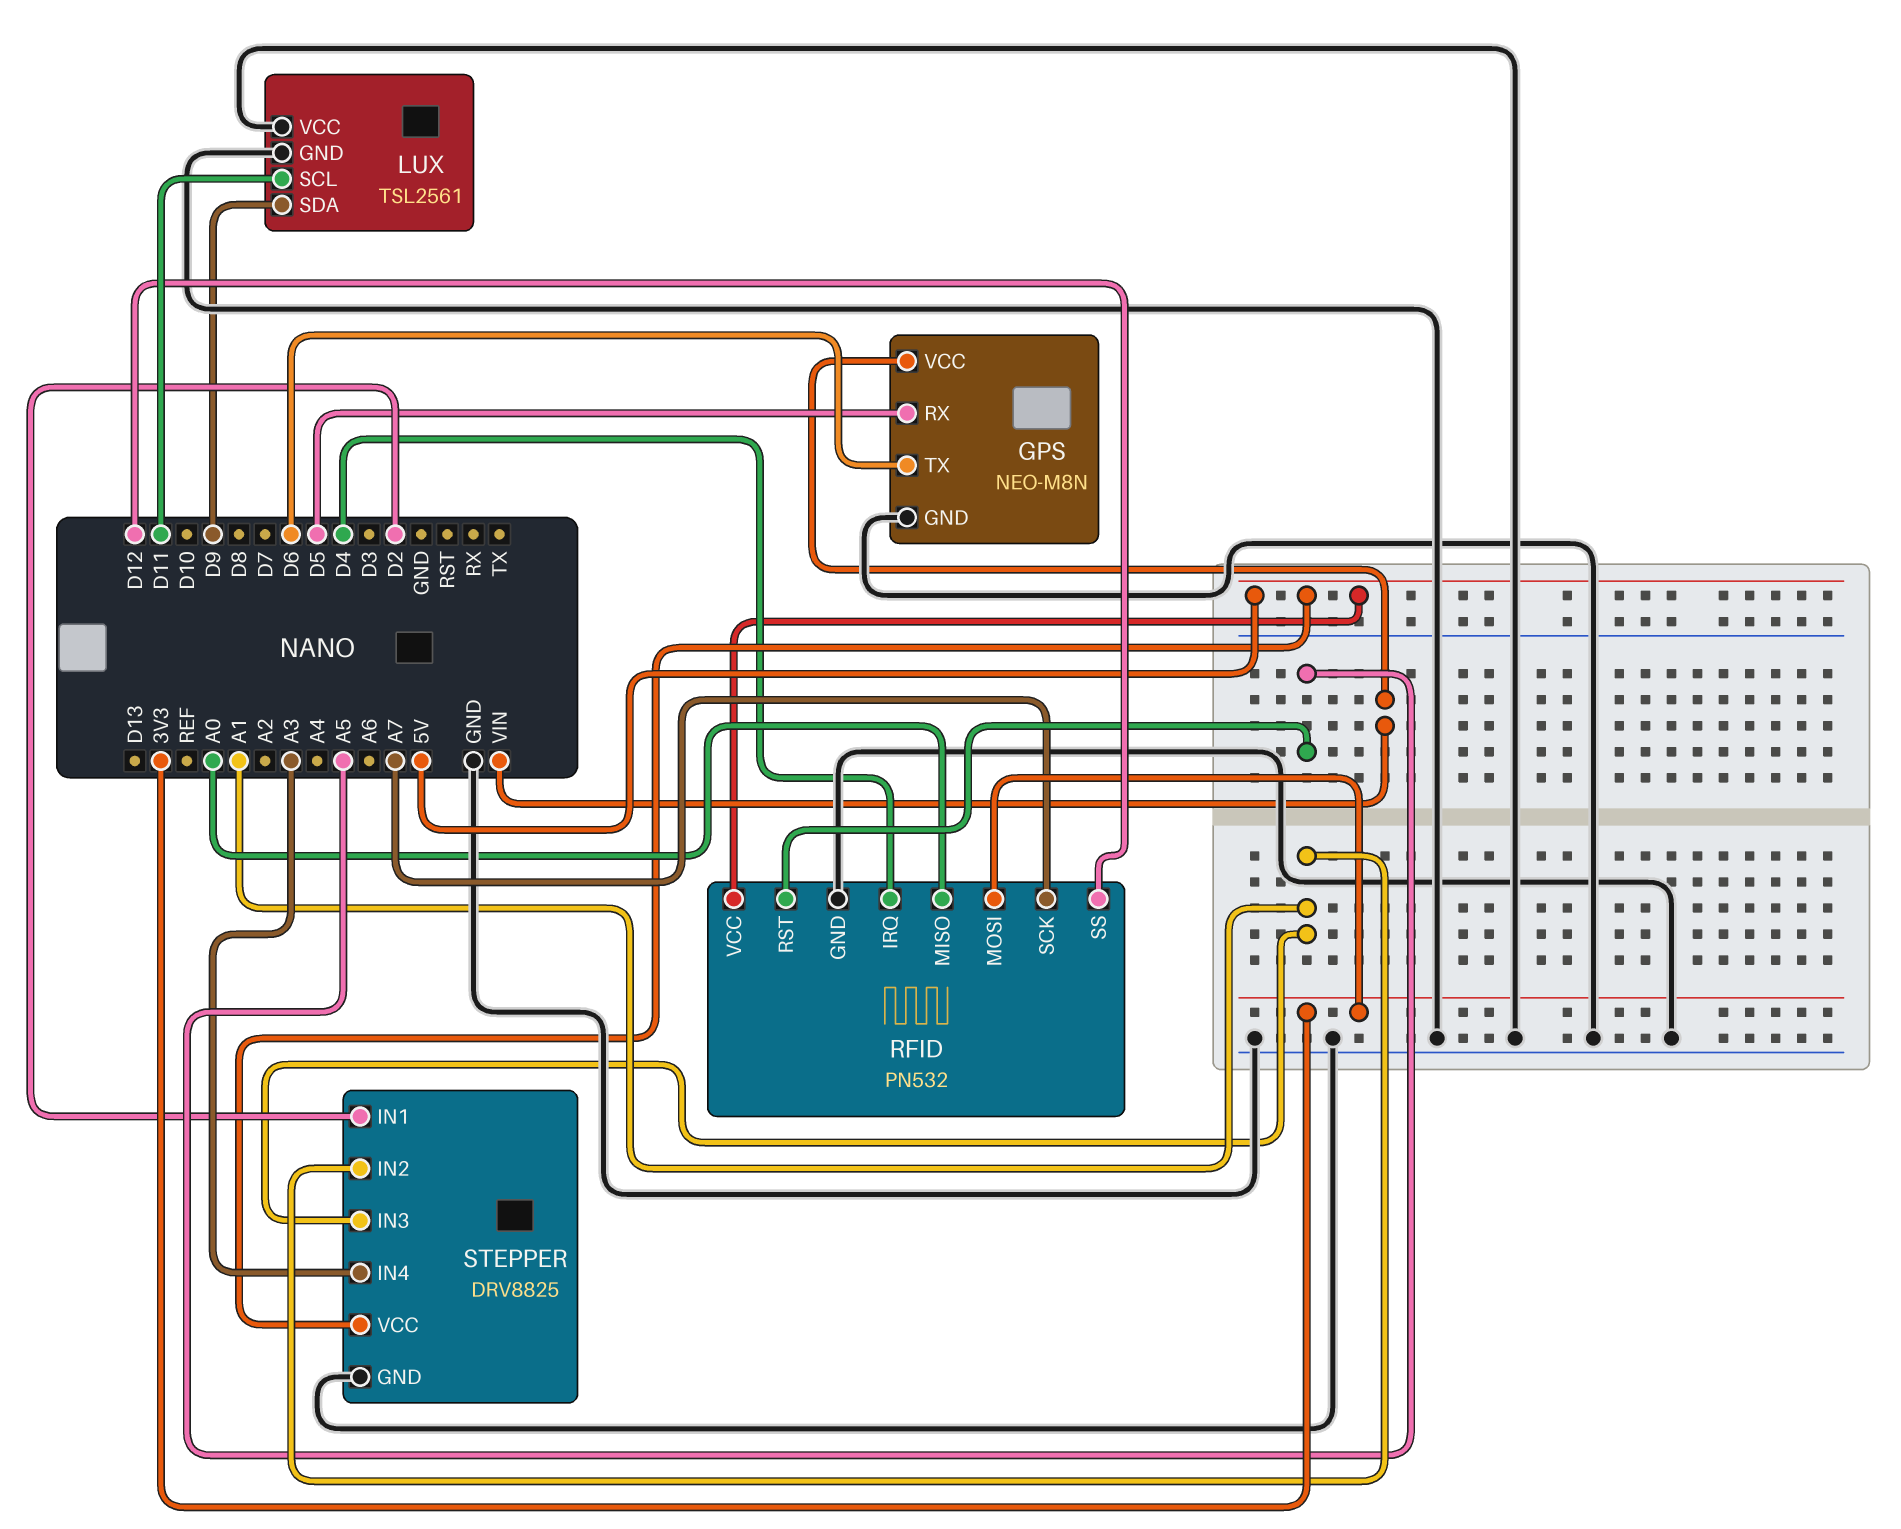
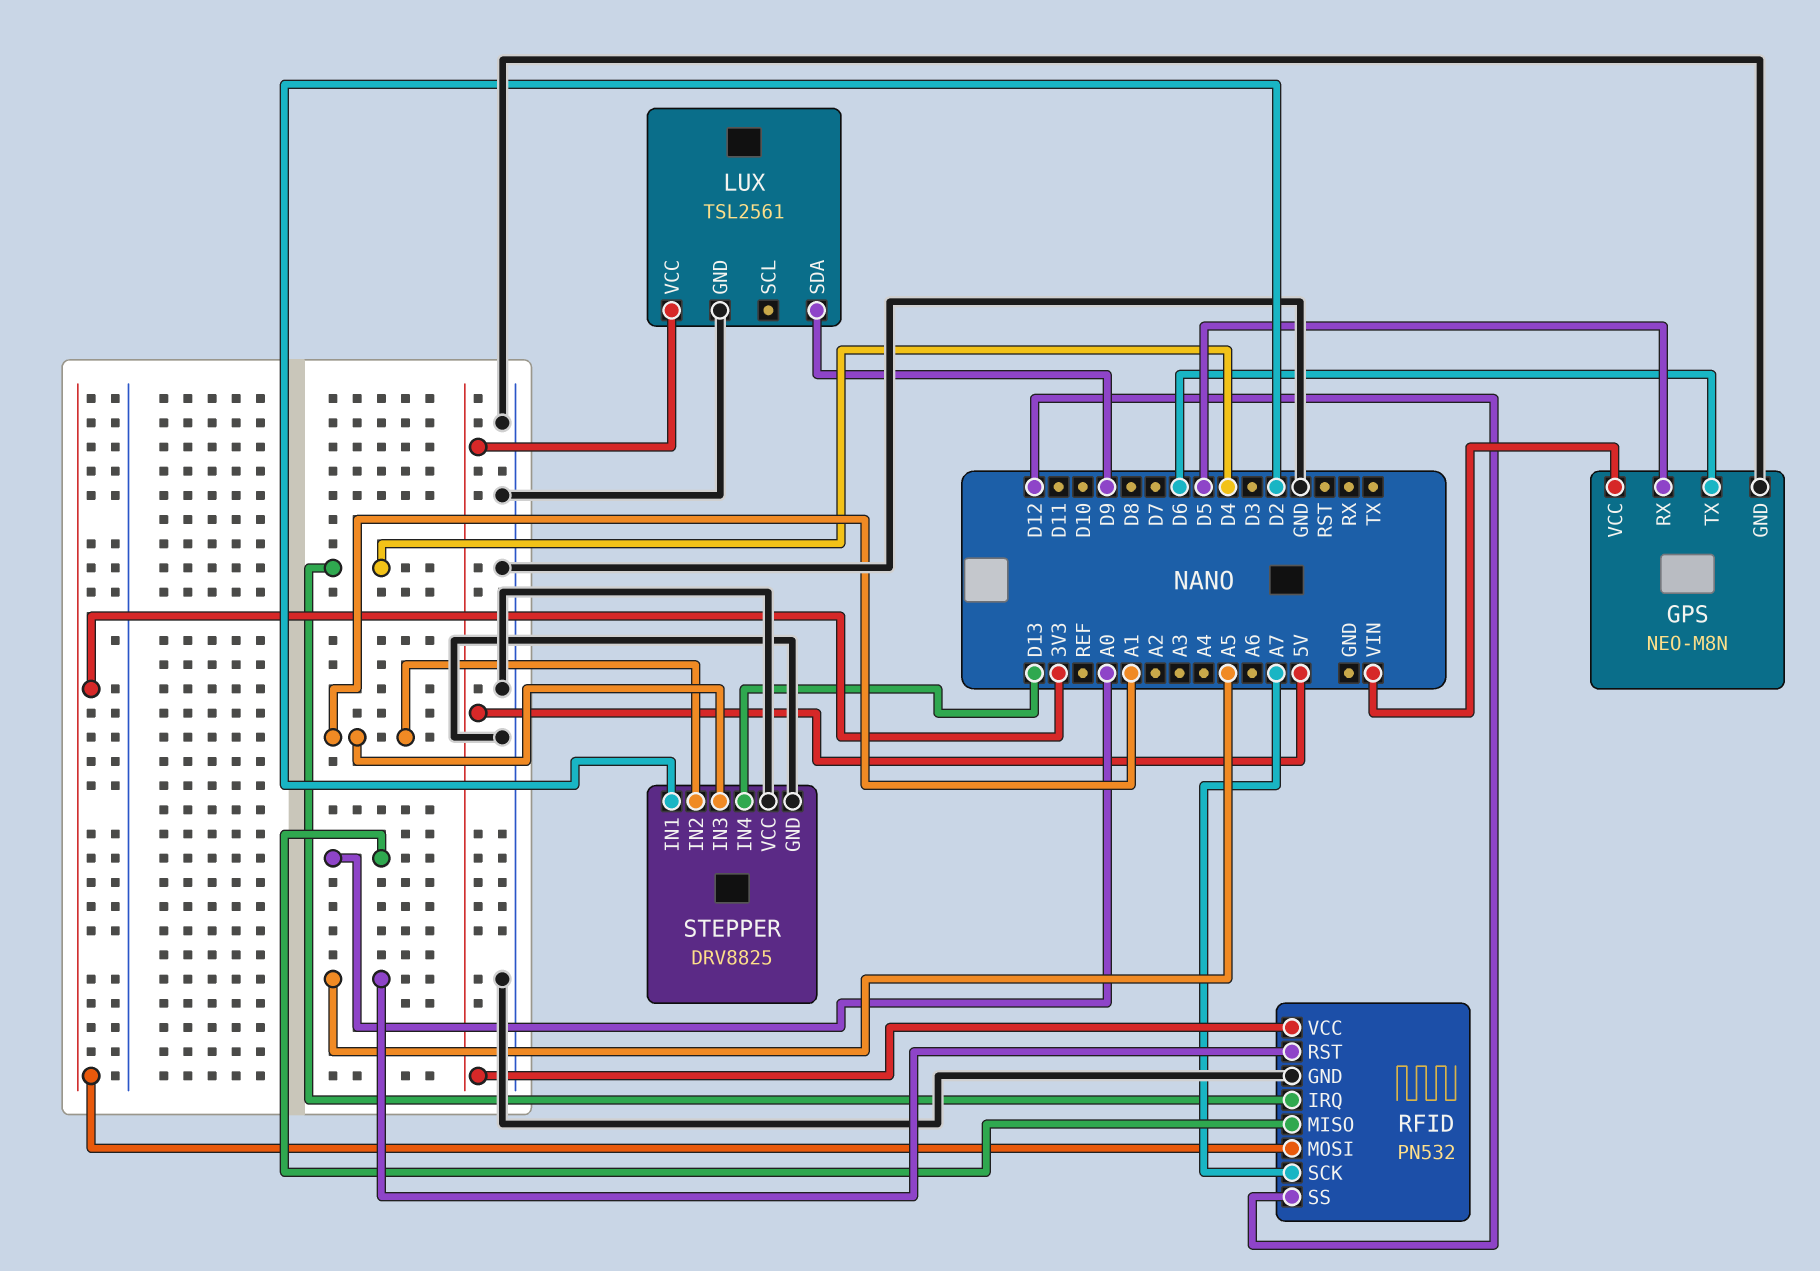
LUX pin SCL: D11 -> none
LUX pin VCC: GND -> 5V
STEPPER pin IN4: A3 -> D13
STEPPER pin VCC: 5V -> GND

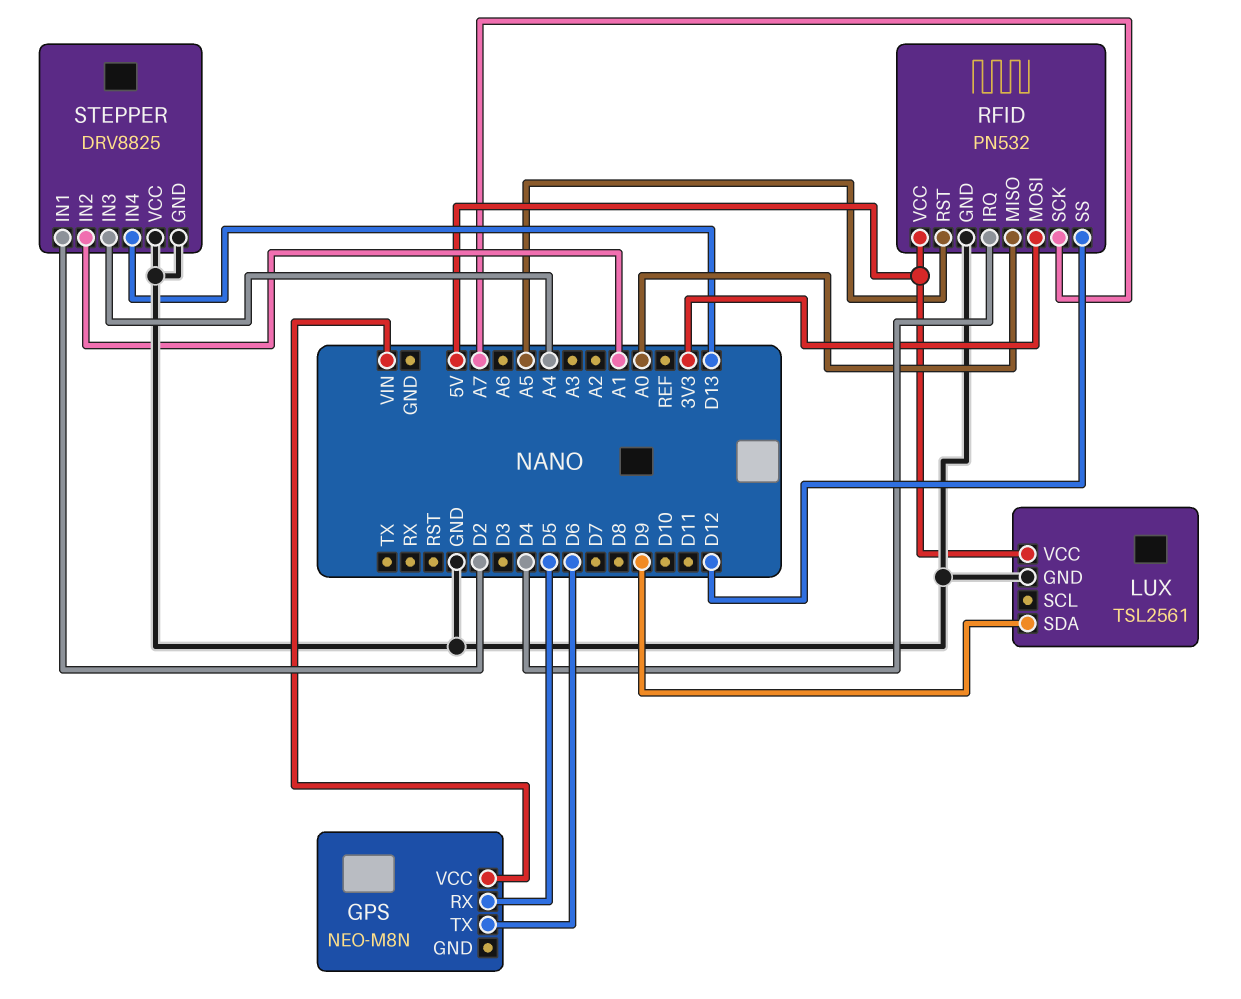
GPS pin GND: GND -> none
STEPPER pin IN3: A1 -> A4

